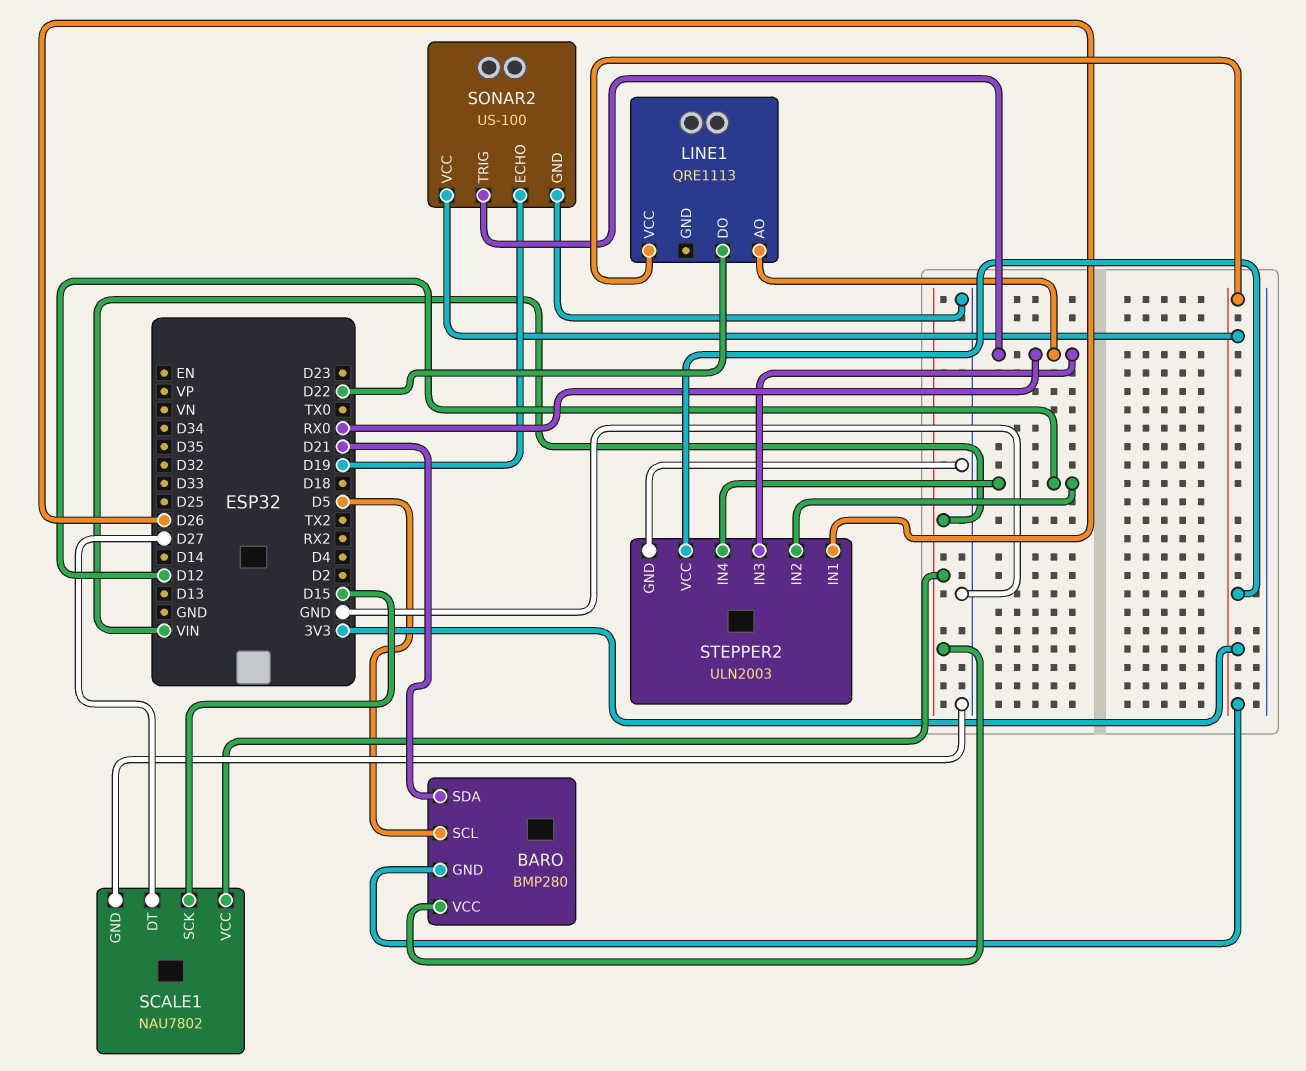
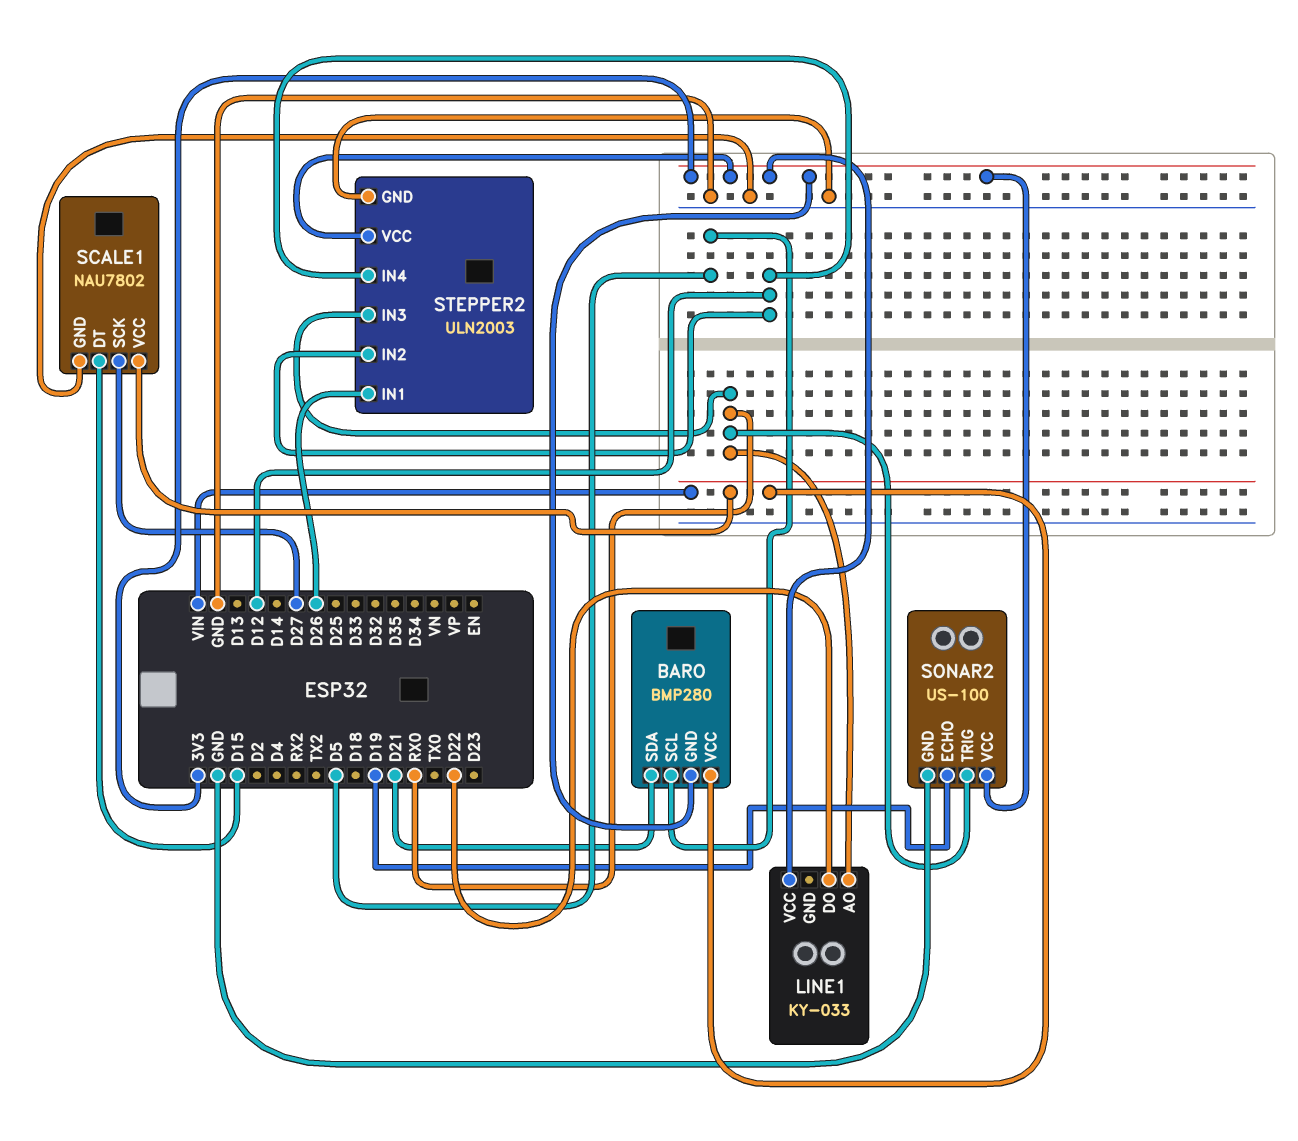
LINE1: QRE1113 -> KY-033
SCALE1 pin DT: D27 -> D15
SCALE1 pin SCK: D15 -> D27

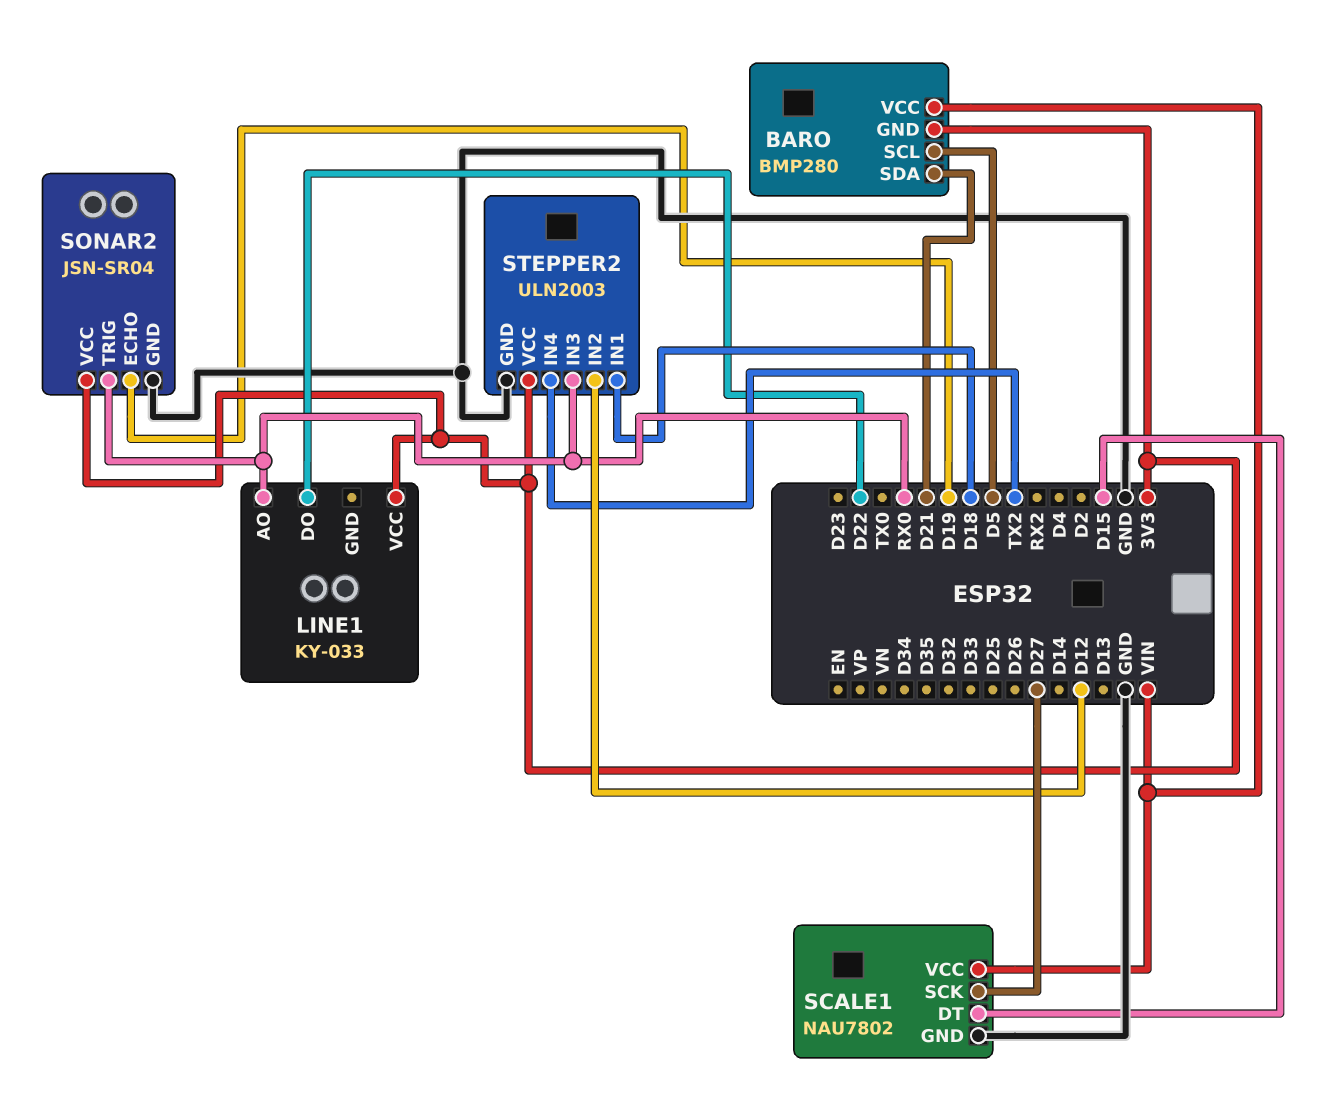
SONAR2: US-100 -> JSN-SR04
STEPPER2 pin IN1: D26 -> D18
STEPPER2 pin IN4: D12 -> TX2

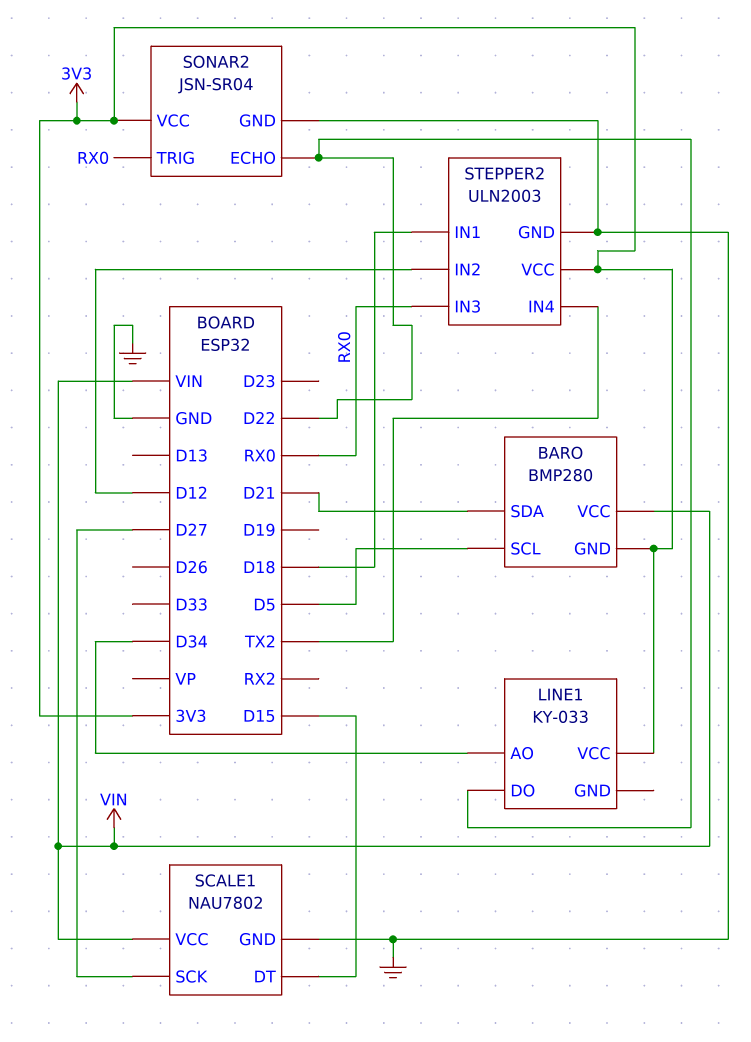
LINE1 pin AO: RX0 -> D34
SONAR2 pin ECHO: D19 -> D22

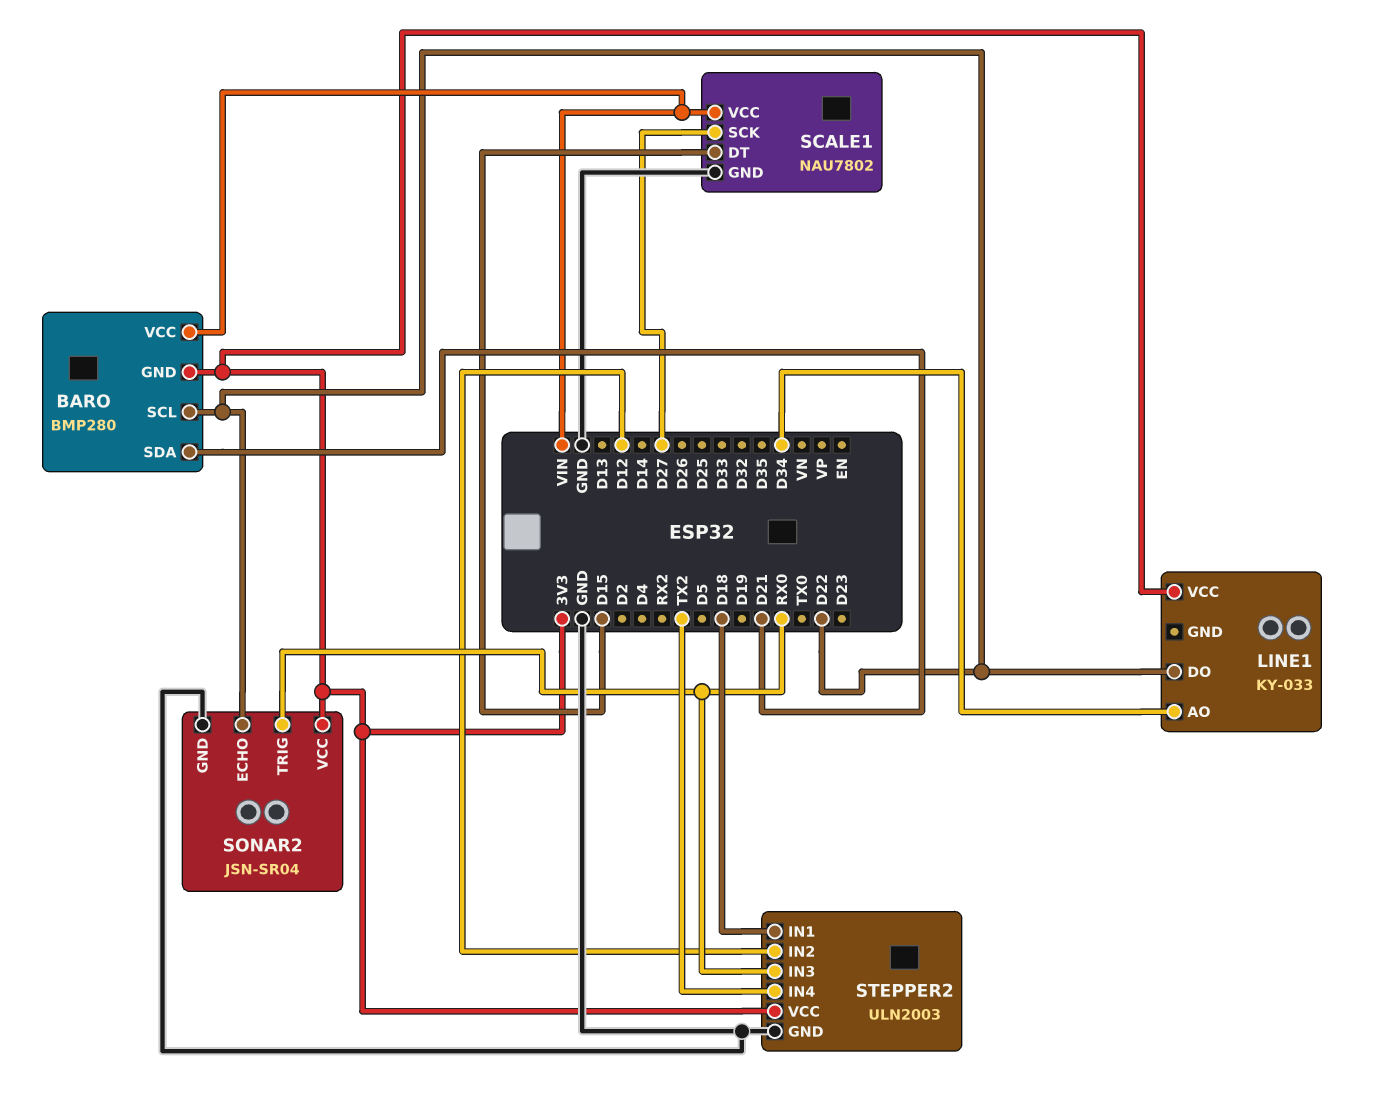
BARO pin SCL: D5 -> D22

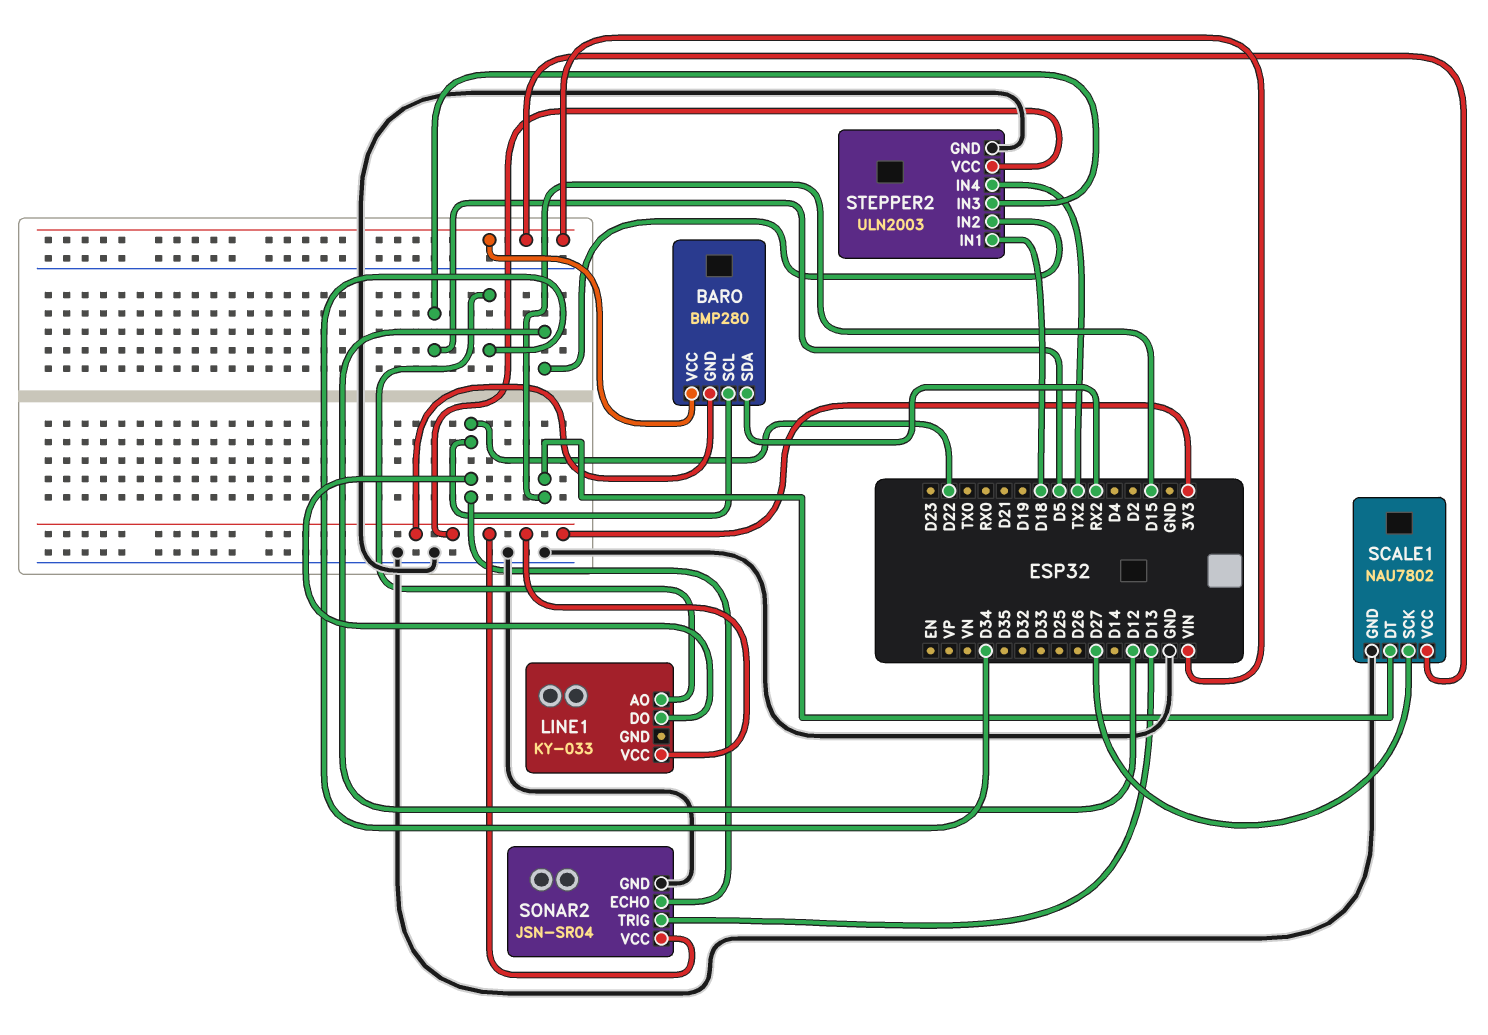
BARO pin SDA: D21 -> RX2
SONAR2 pin TRIG: RX0 -> D13
STEPPER2 pin IN3: RX0 -> D5

